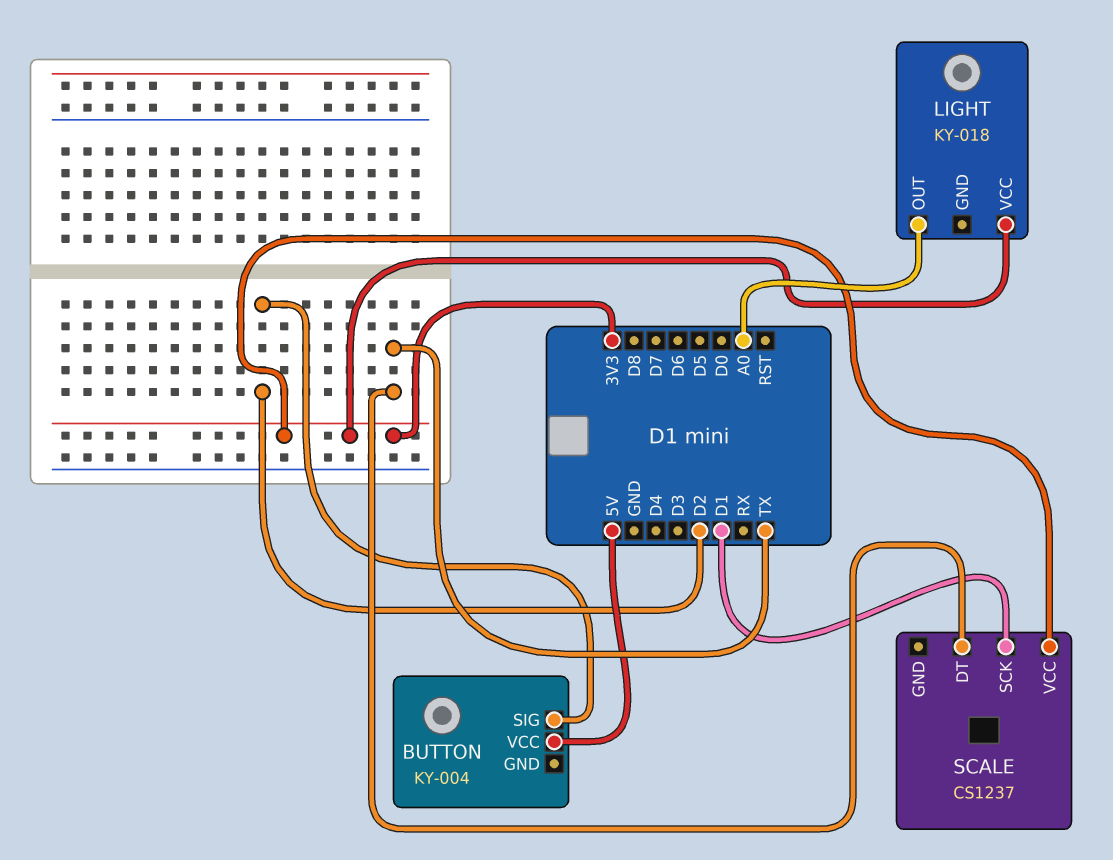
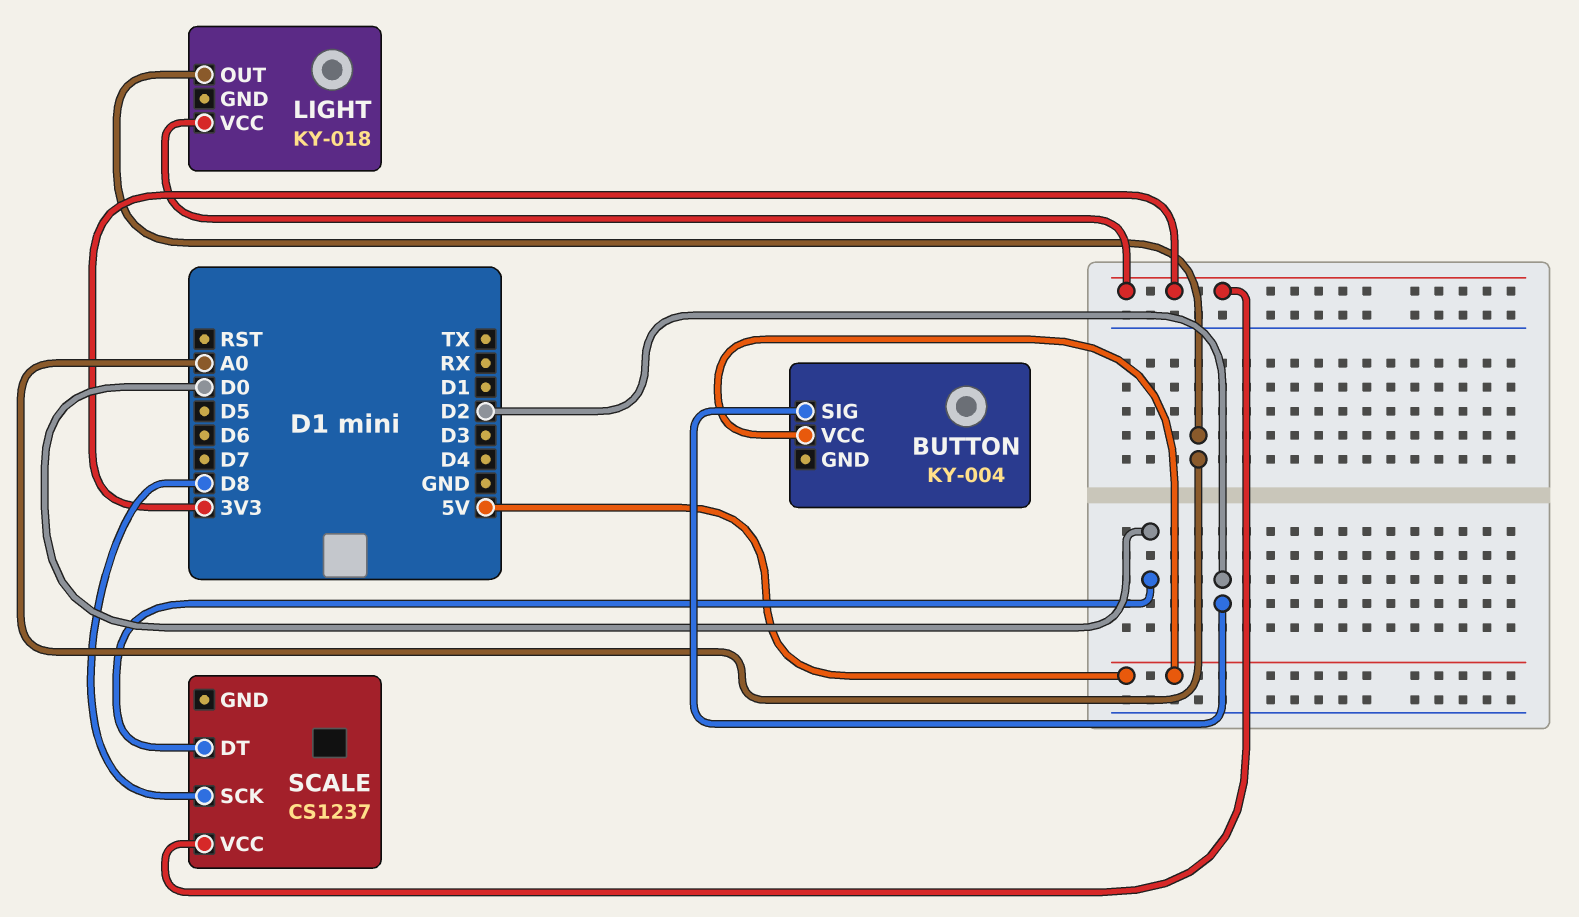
SCALE pin DT: TX -> D0
SCALE pin SCK: D1 -> D8

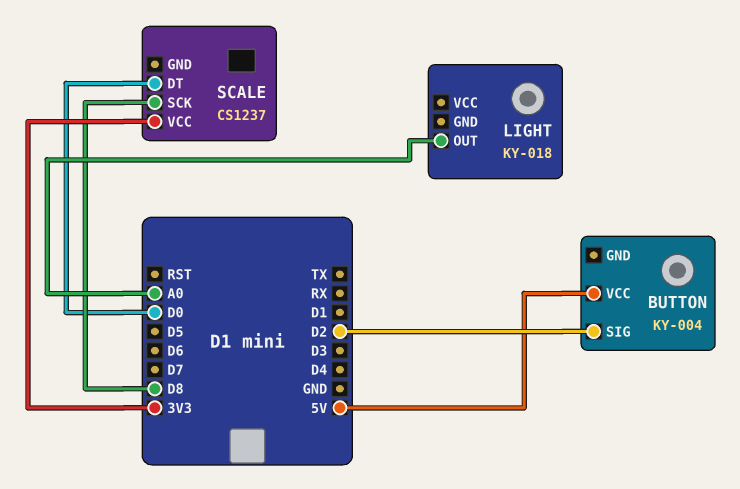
LIGHT pin VCC: 3V3 -> none

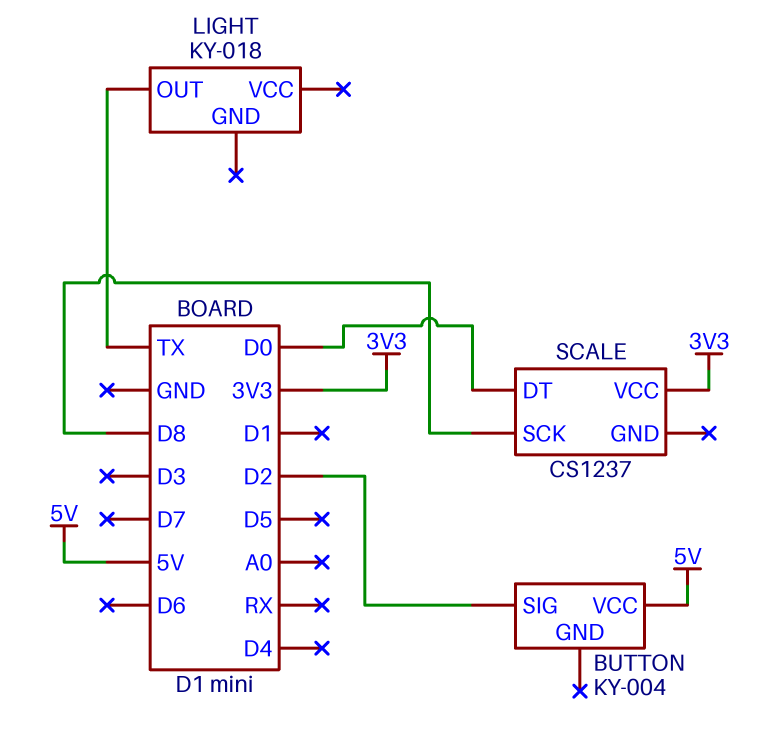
LIGHT pin OUT: A0 -> TX

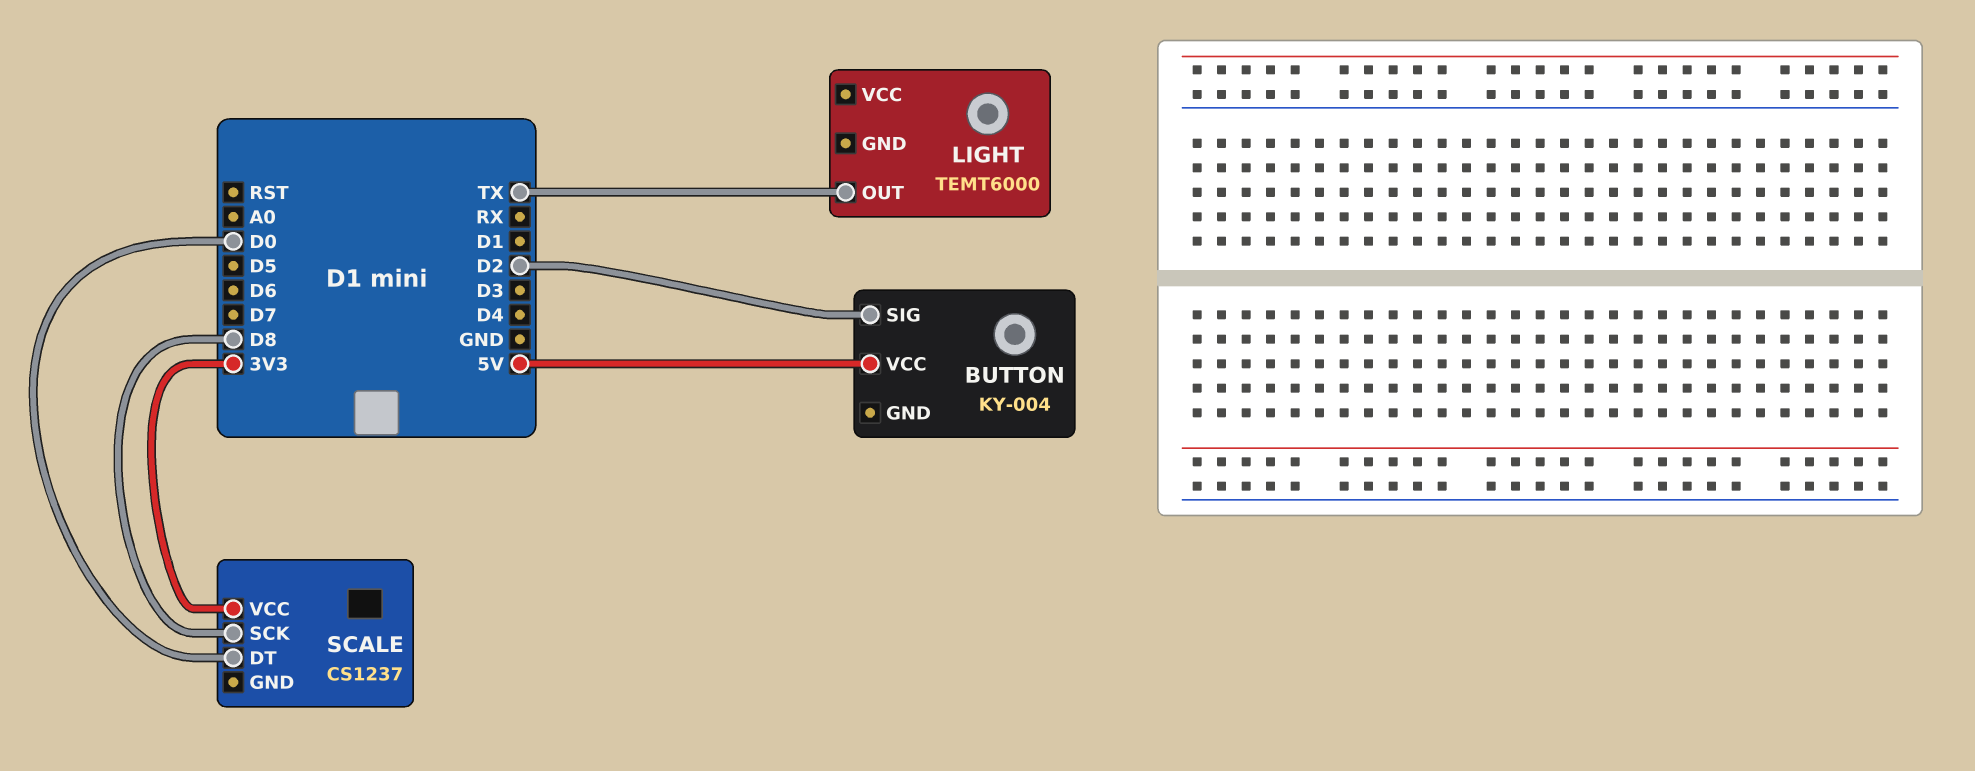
LIGHT: KY-018 -> TEMT6000

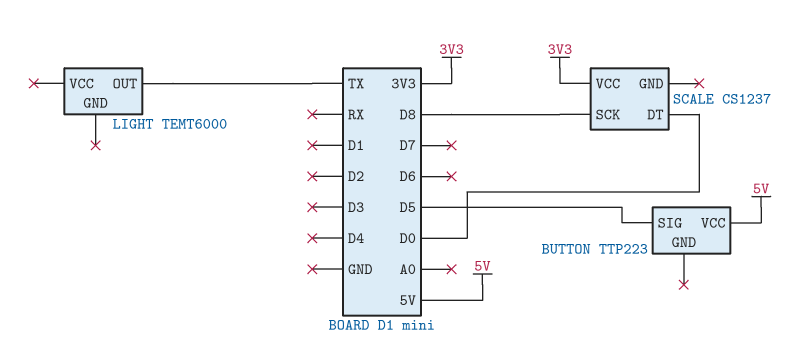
BUTTON: KY-004 -> TTP223
BUTTON pin SIG: D2 -> D5

